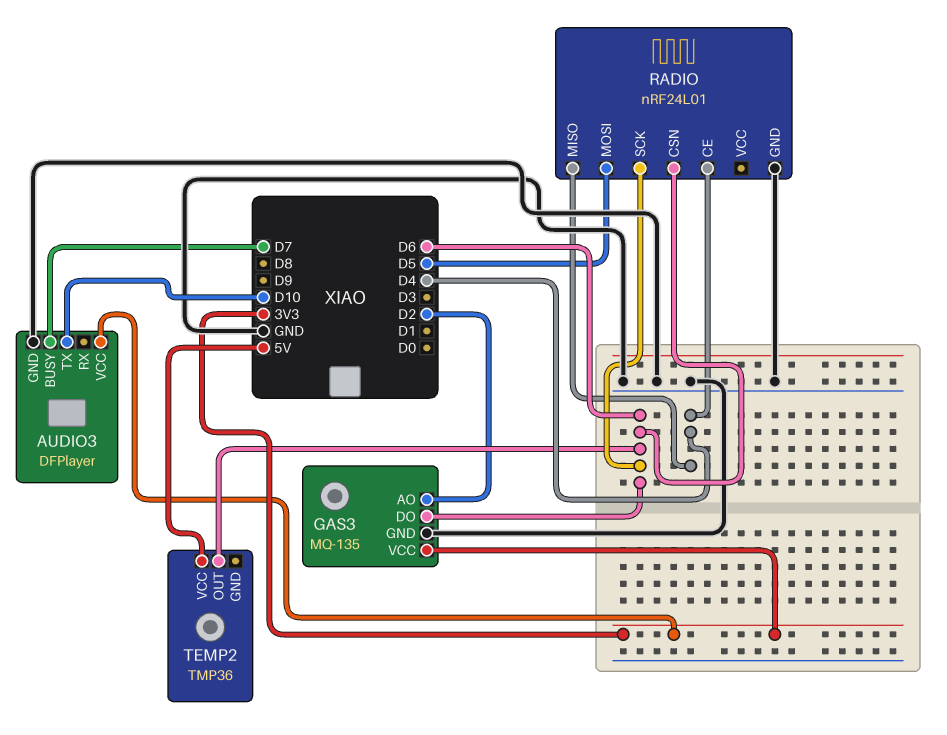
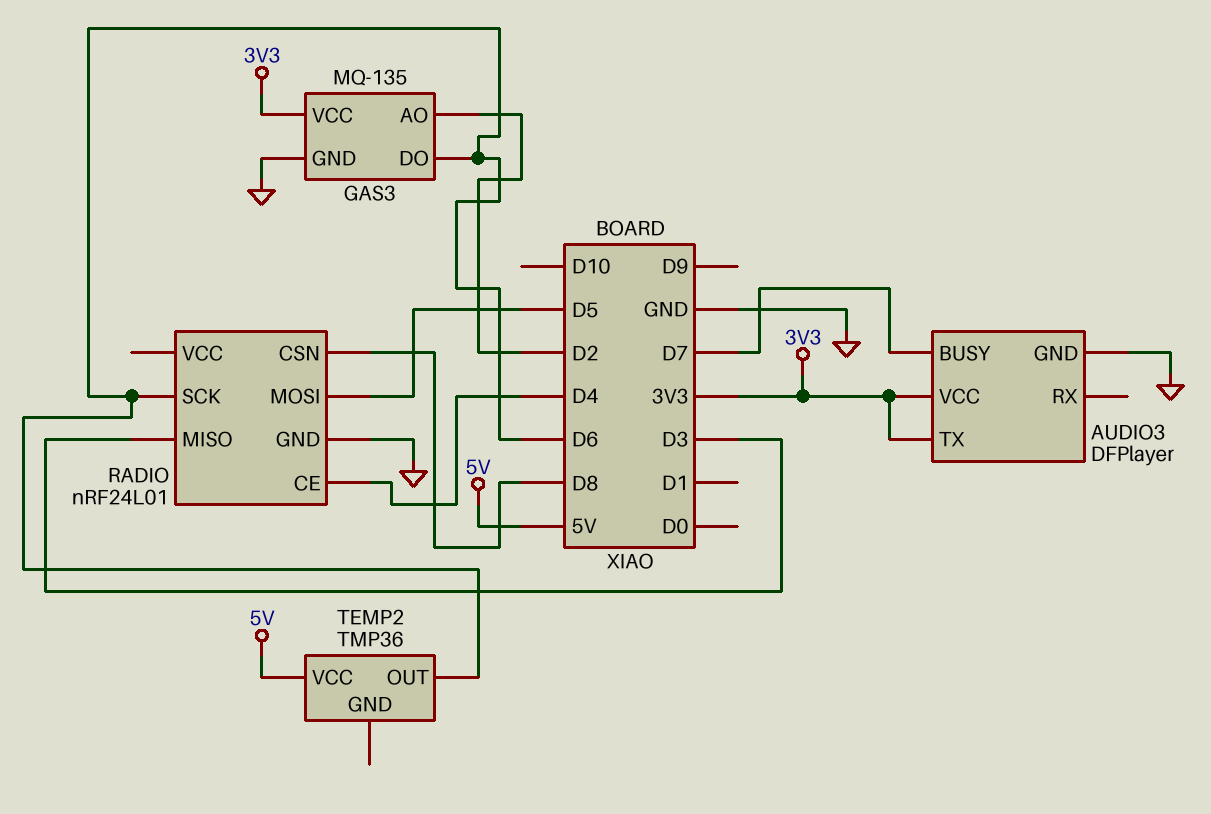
AUDIO3 pin TX: D10 -> 3V3
RADIO pin CSN: D6 -> D8
RADIO pin MISO: D4 -> D3

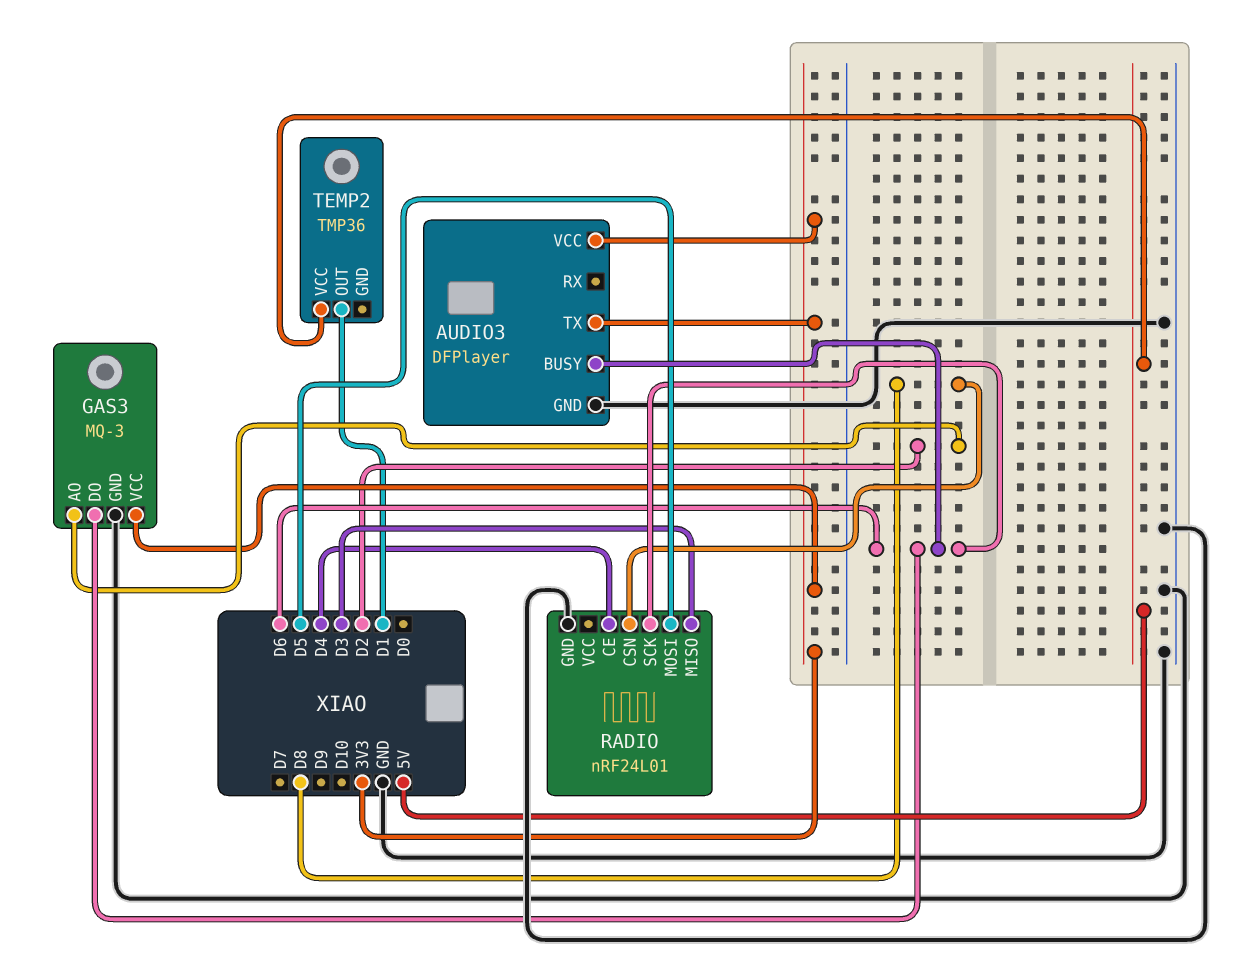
AUDIO3 pin BUSY: D7 -> D6
GAS3: MQ-135 -> MQ-3
TEMP2 pin OUT: D6 -> D1

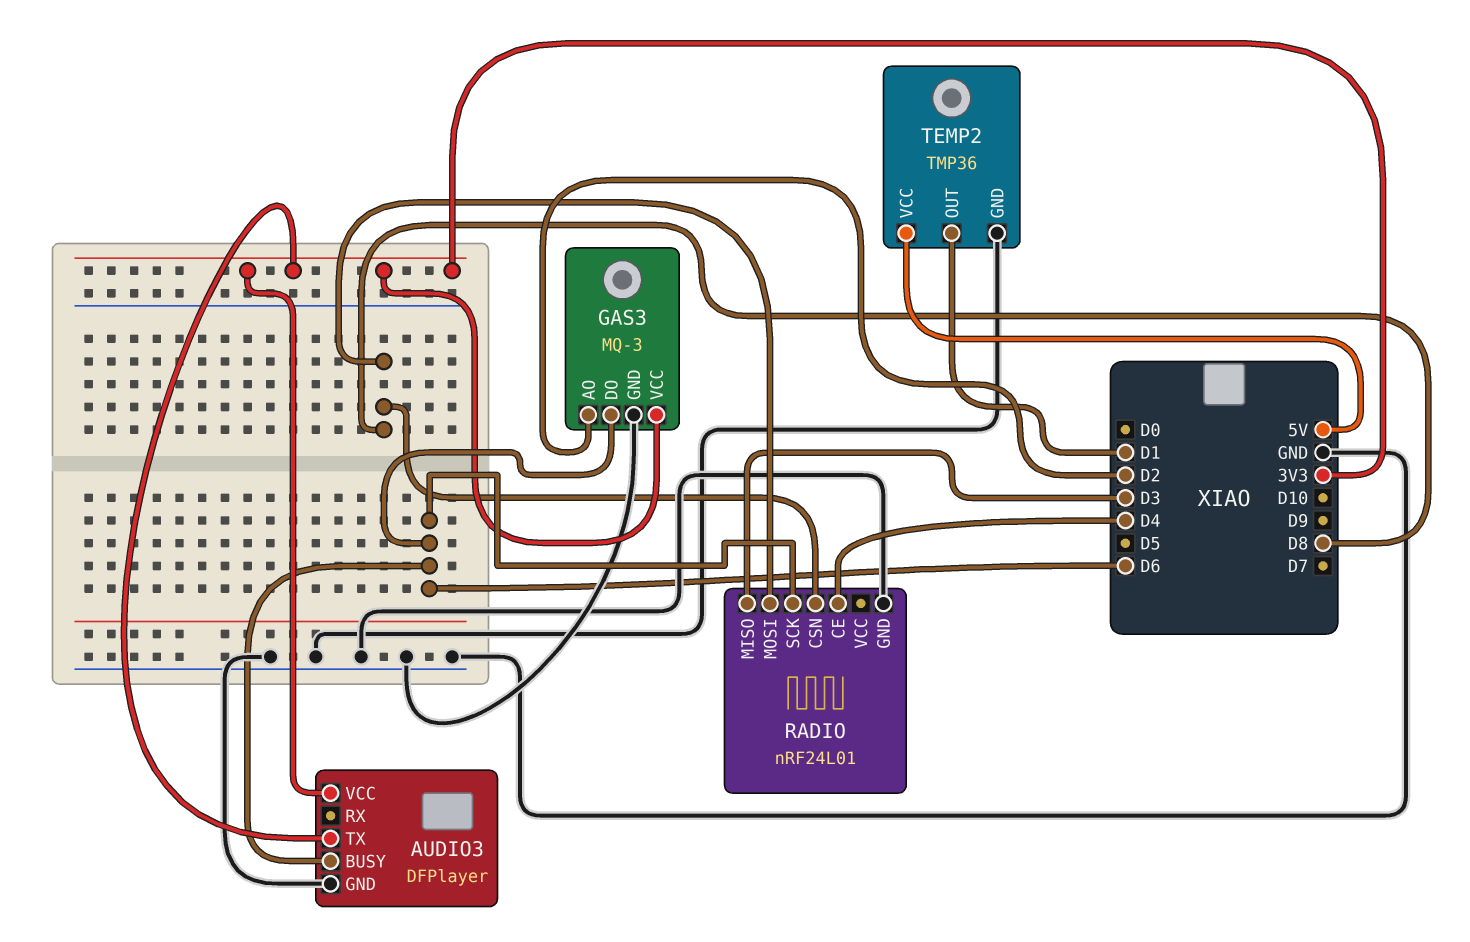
RADIO pin MOSI: D5 -> D8
TEMP2 pin GND: none -> GND

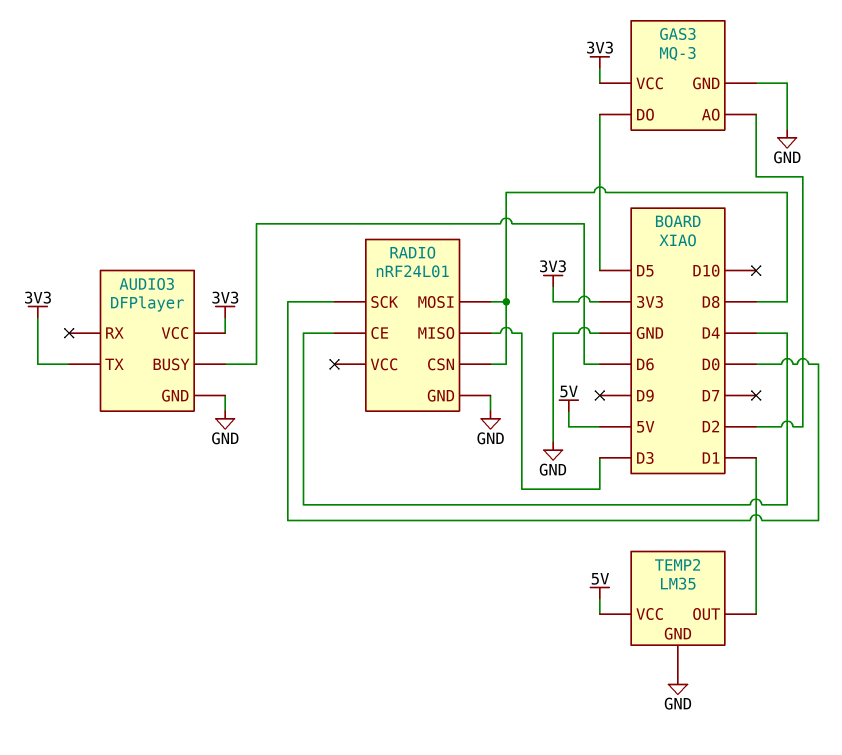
GAS3 pin DO: D6 -> D5
RADIO pin SCK: D6 -> D0
TEMP2: TMP36 -> LM35

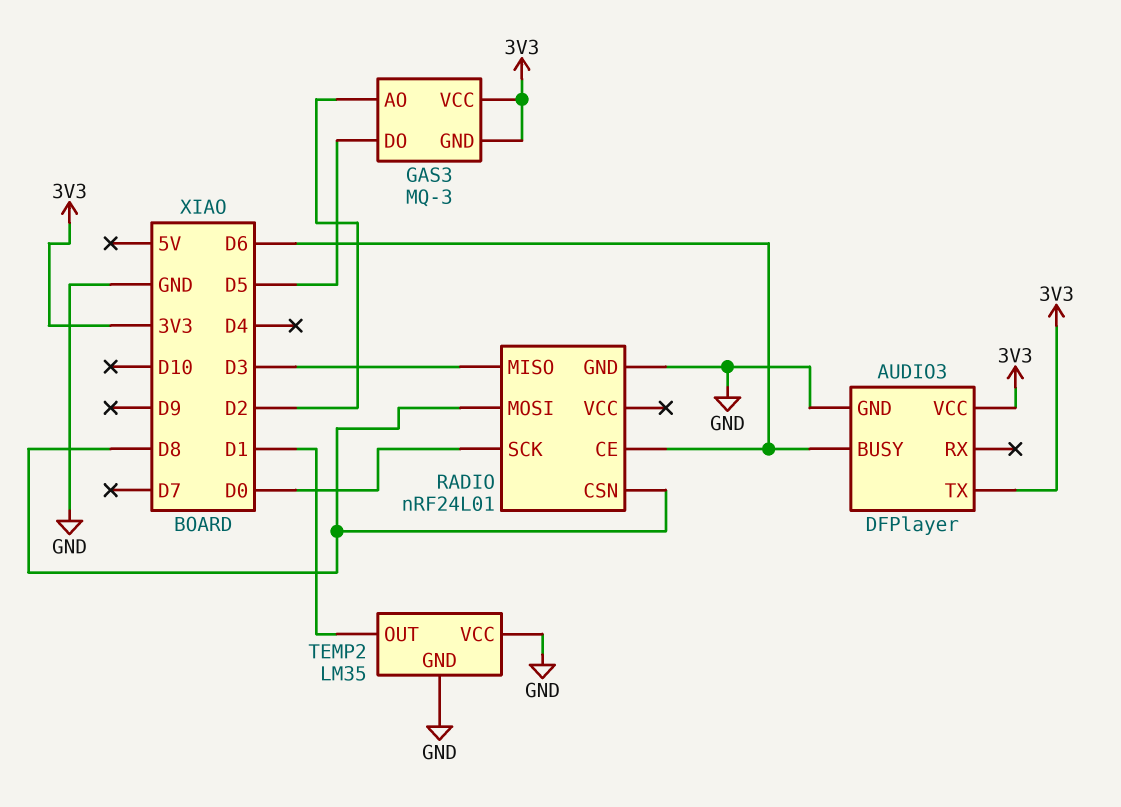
GAS3 pin GND: GND -> 3V3
RADIO pin CE: D4 -> D6
TEMP2 pin VCC: 5V -> GND

